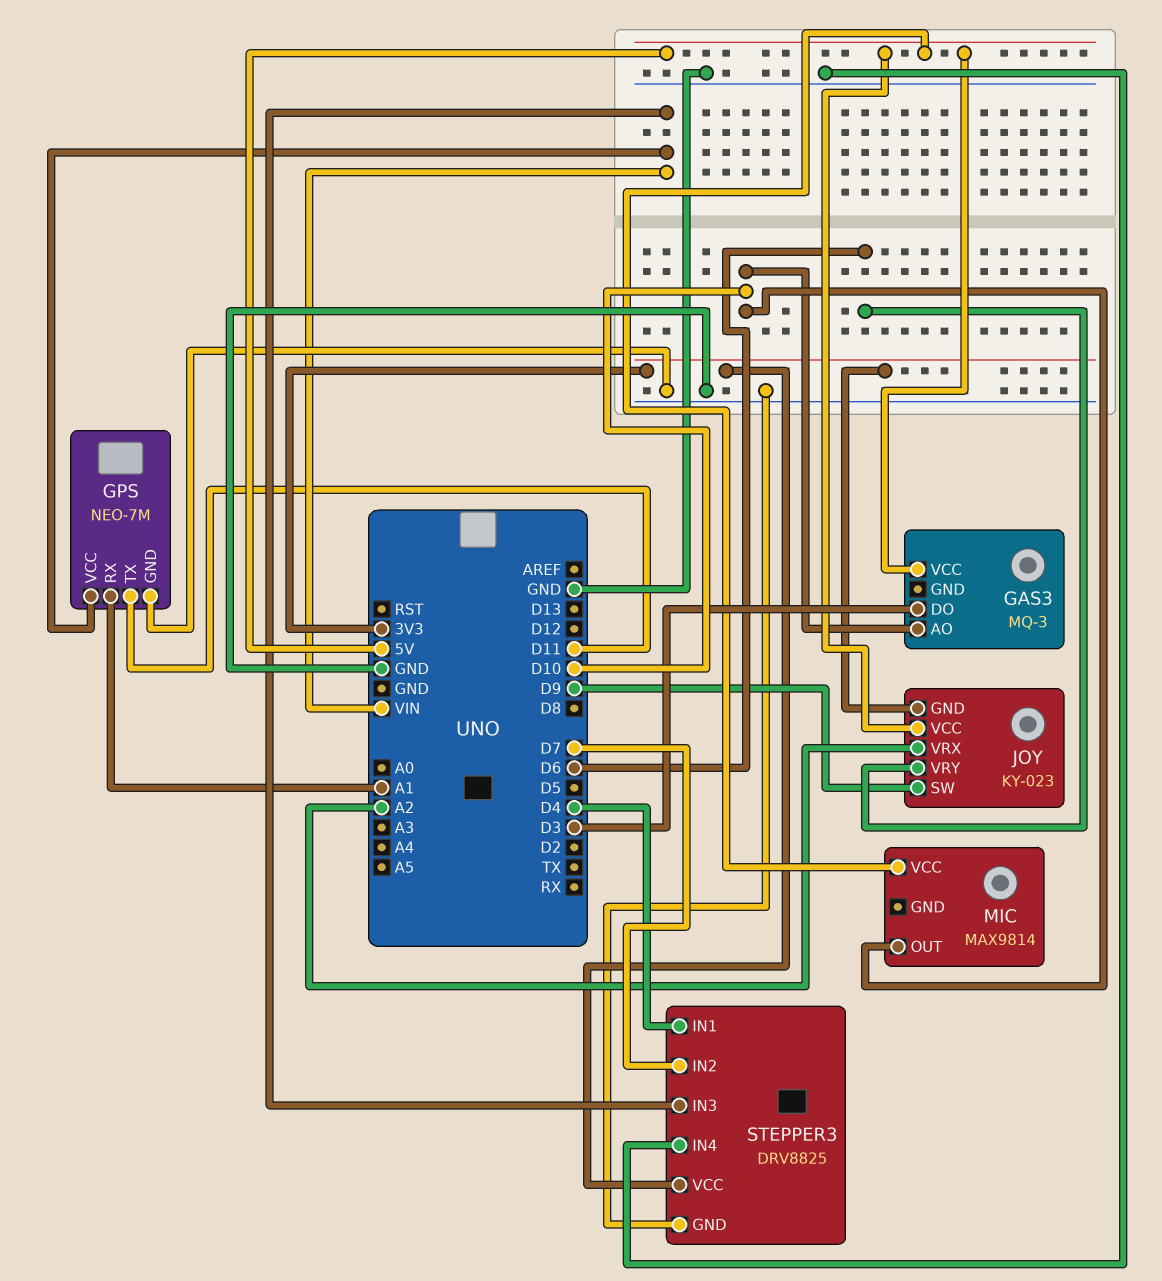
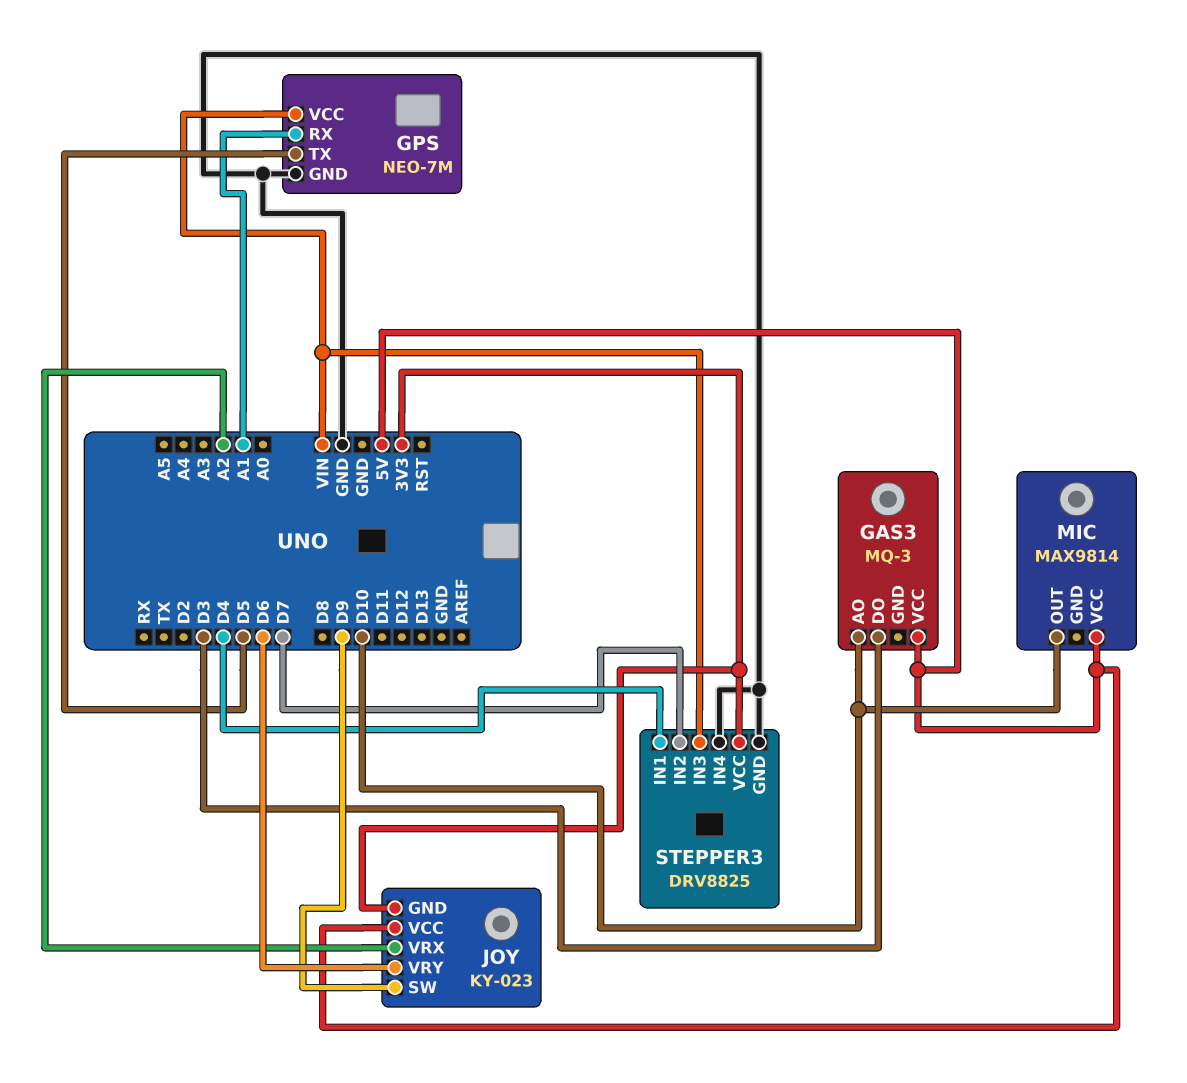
GPS pin TX: D11 -> D5

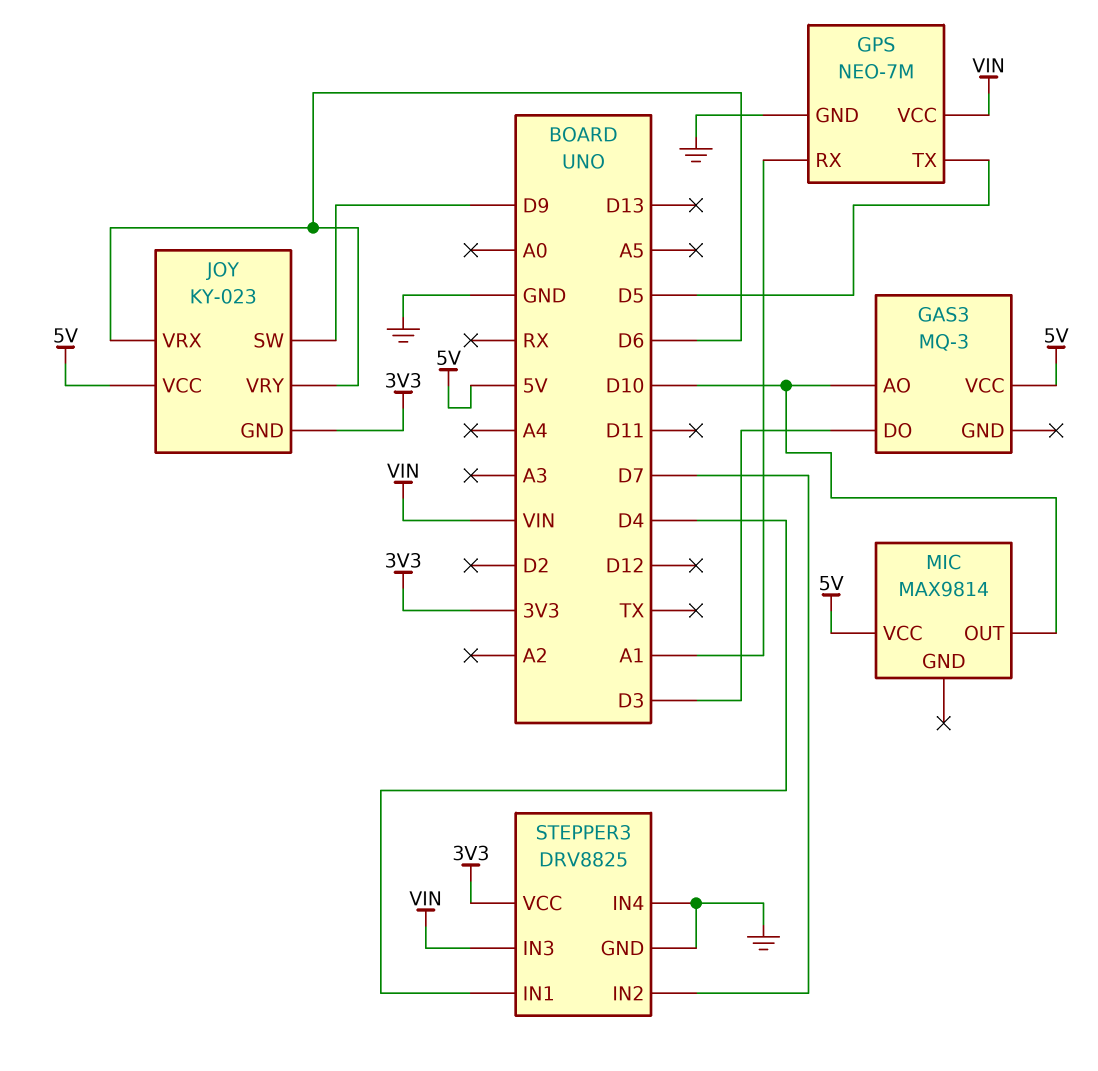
JOY pin VRX: A2 -> D6

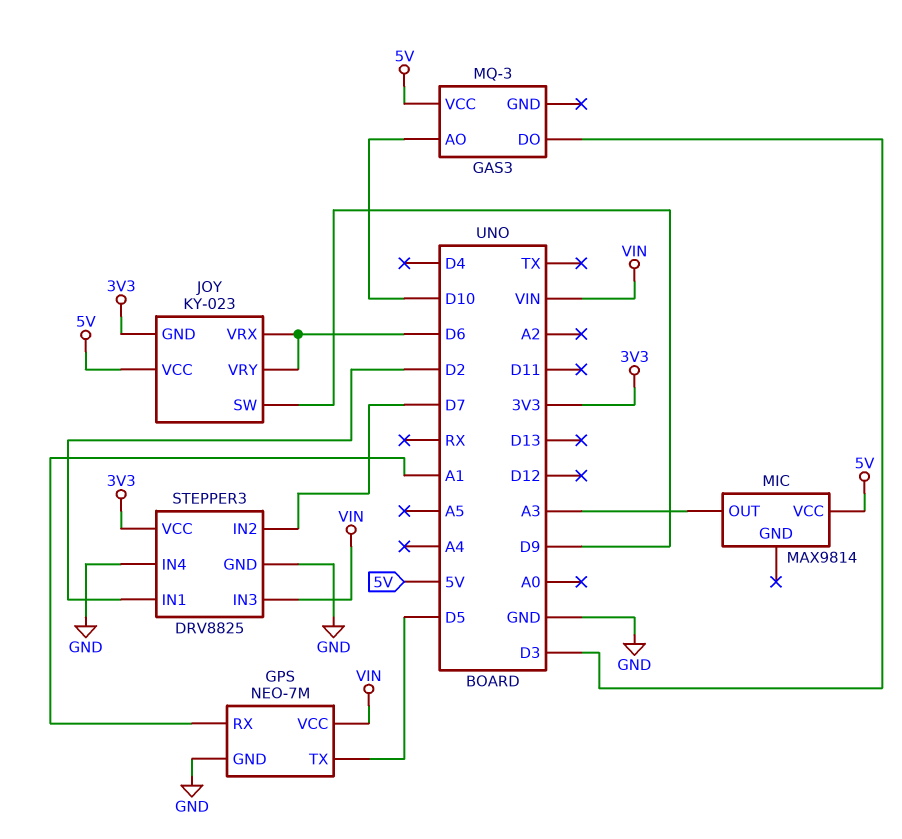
MIC pin OUT: D10 -> A3
STEPPER3 pin IN1: D4 -> D2

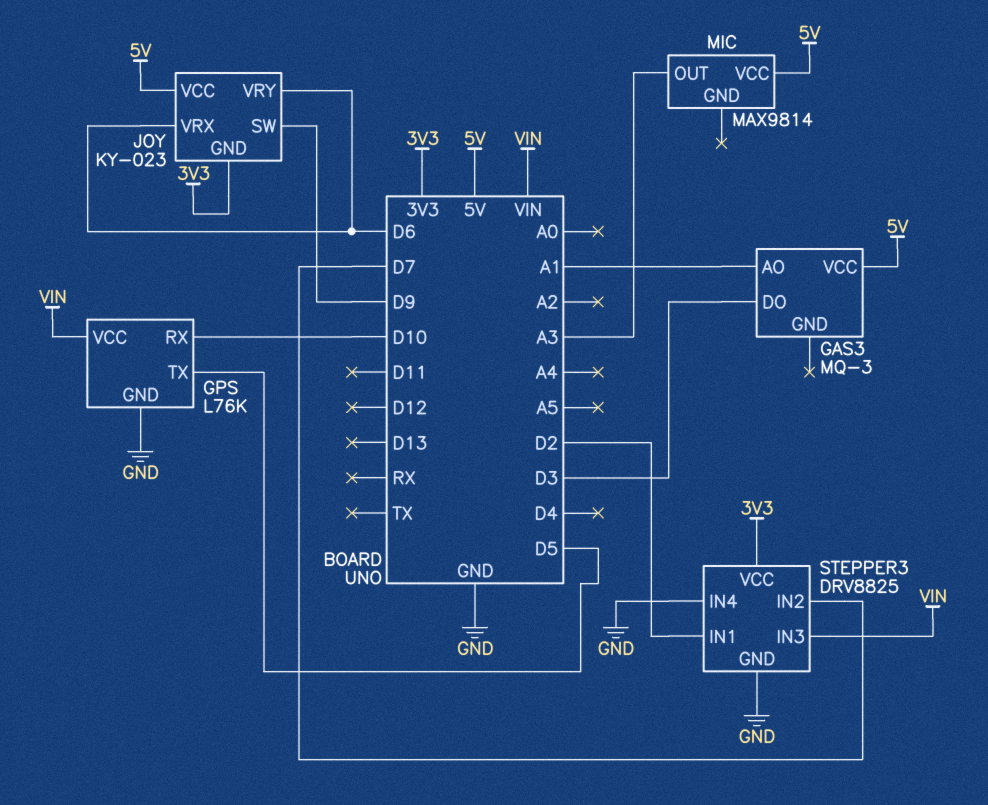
GAS3 pin AO: D10 -> A1
GPS: NEO-7M -> L76K
GPS pin RX: A1 -> D10

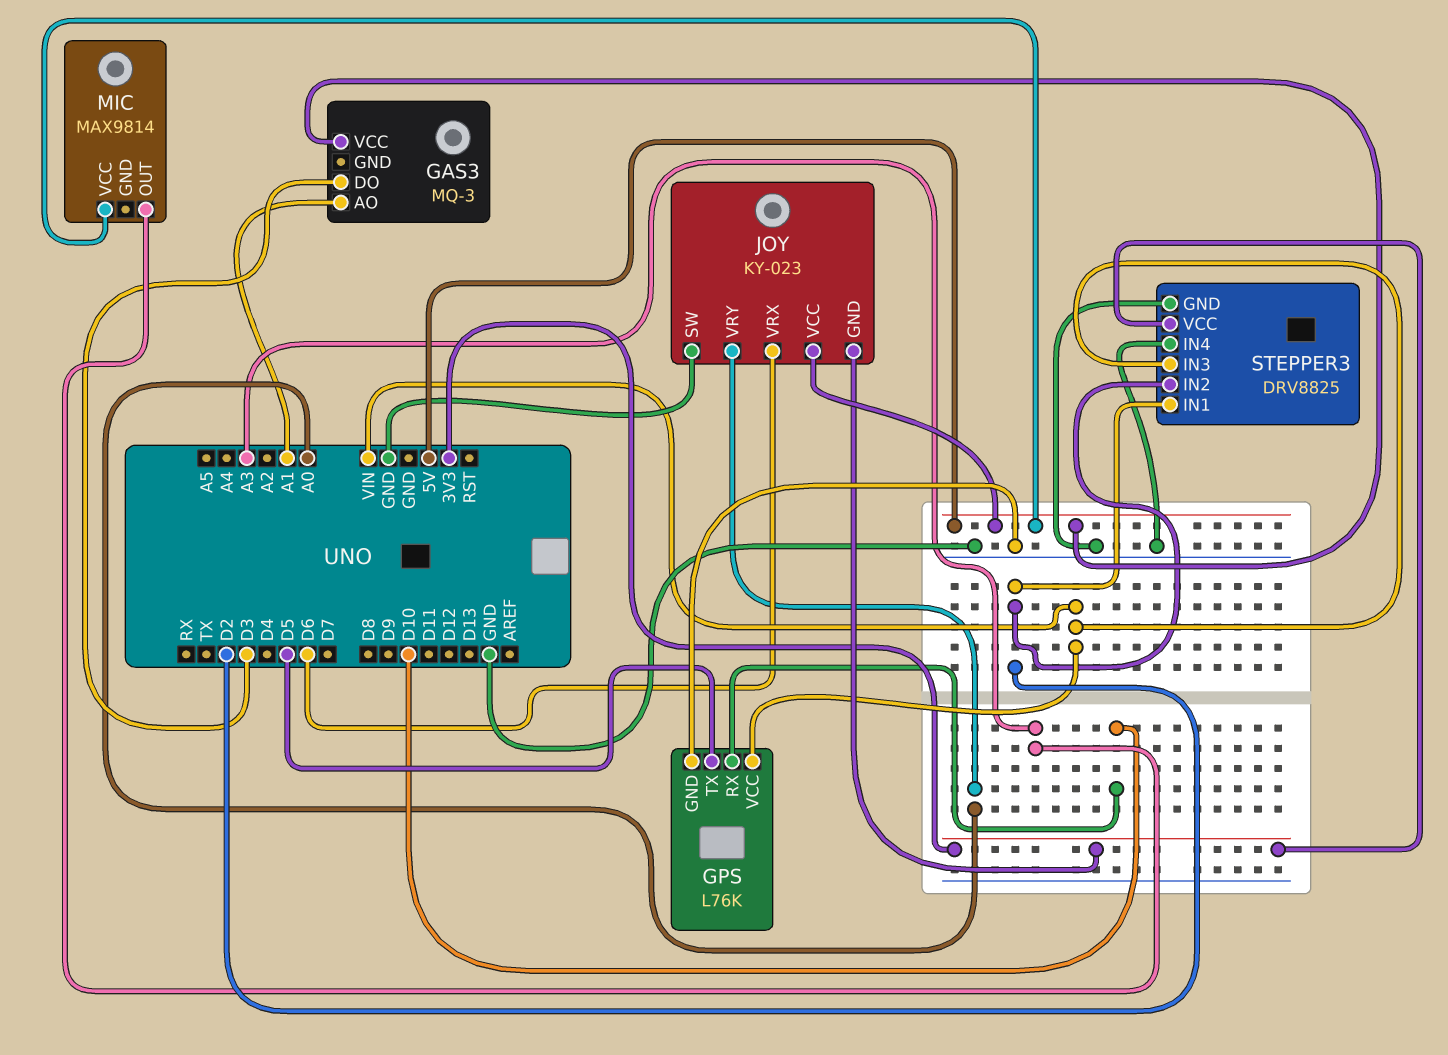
JOY pin SW: D9 -> GND
JOY pin VRY: D6 -> A0
STEPPER3 pin IN2: D7 -> D2

